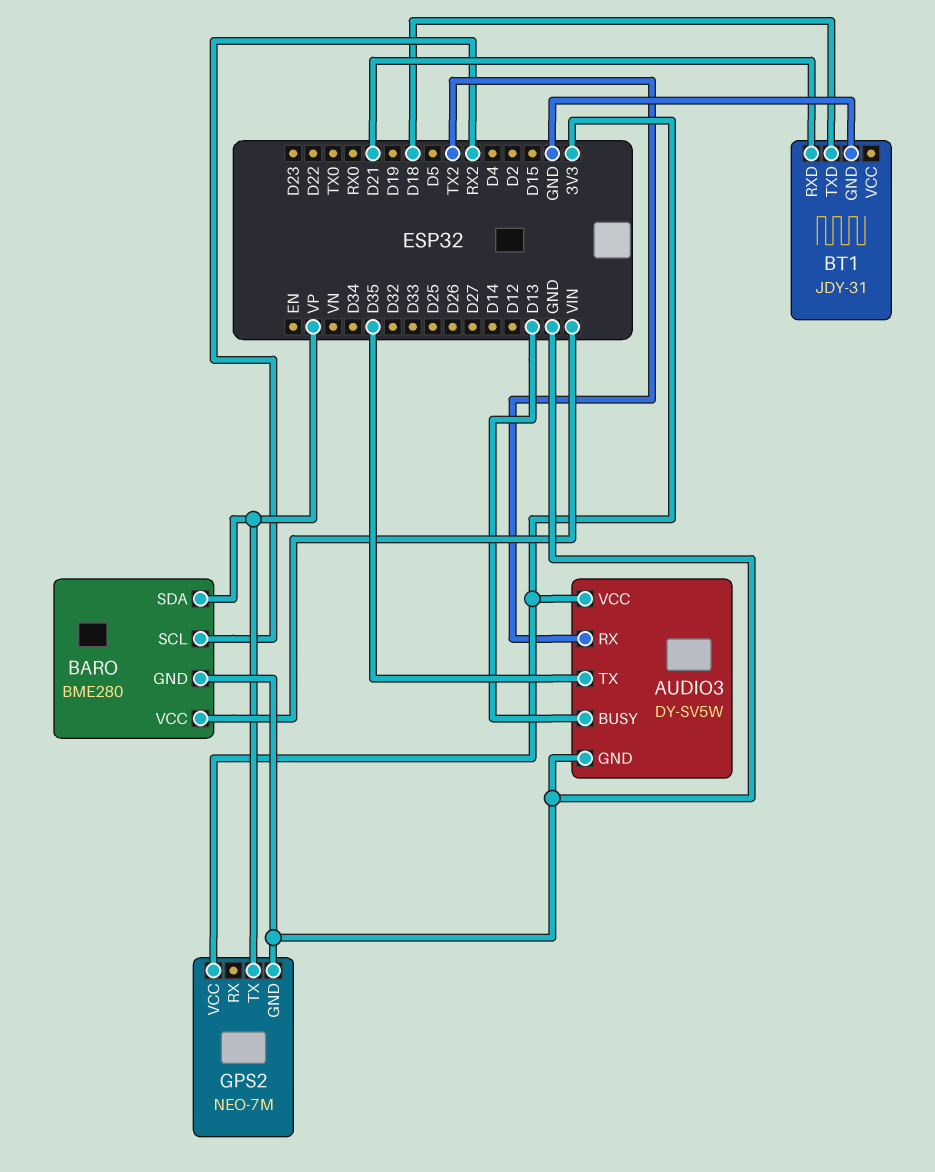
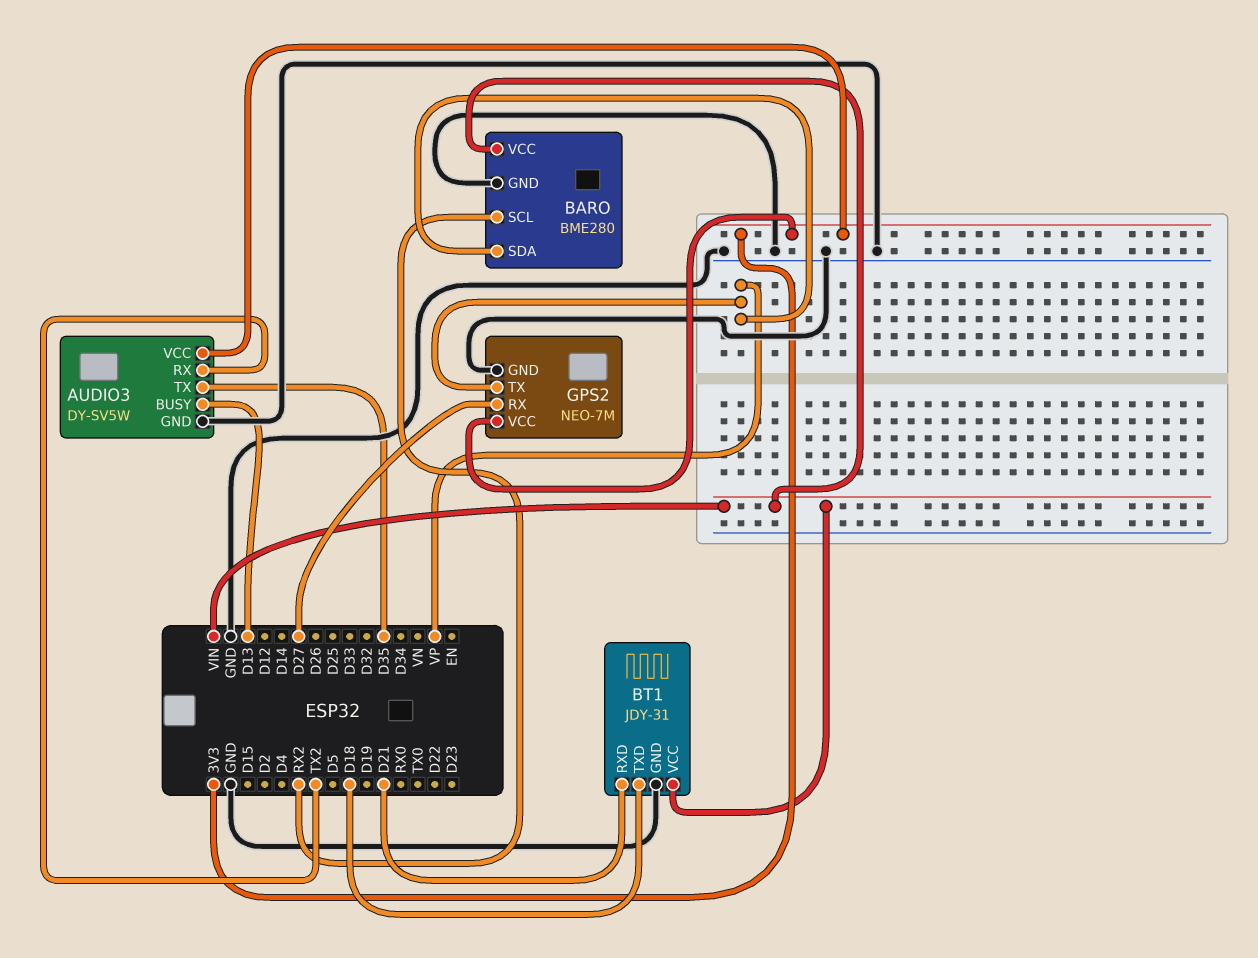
BT1 pin VCC: none -> VIN
GPS2 pin RX: none -> D27

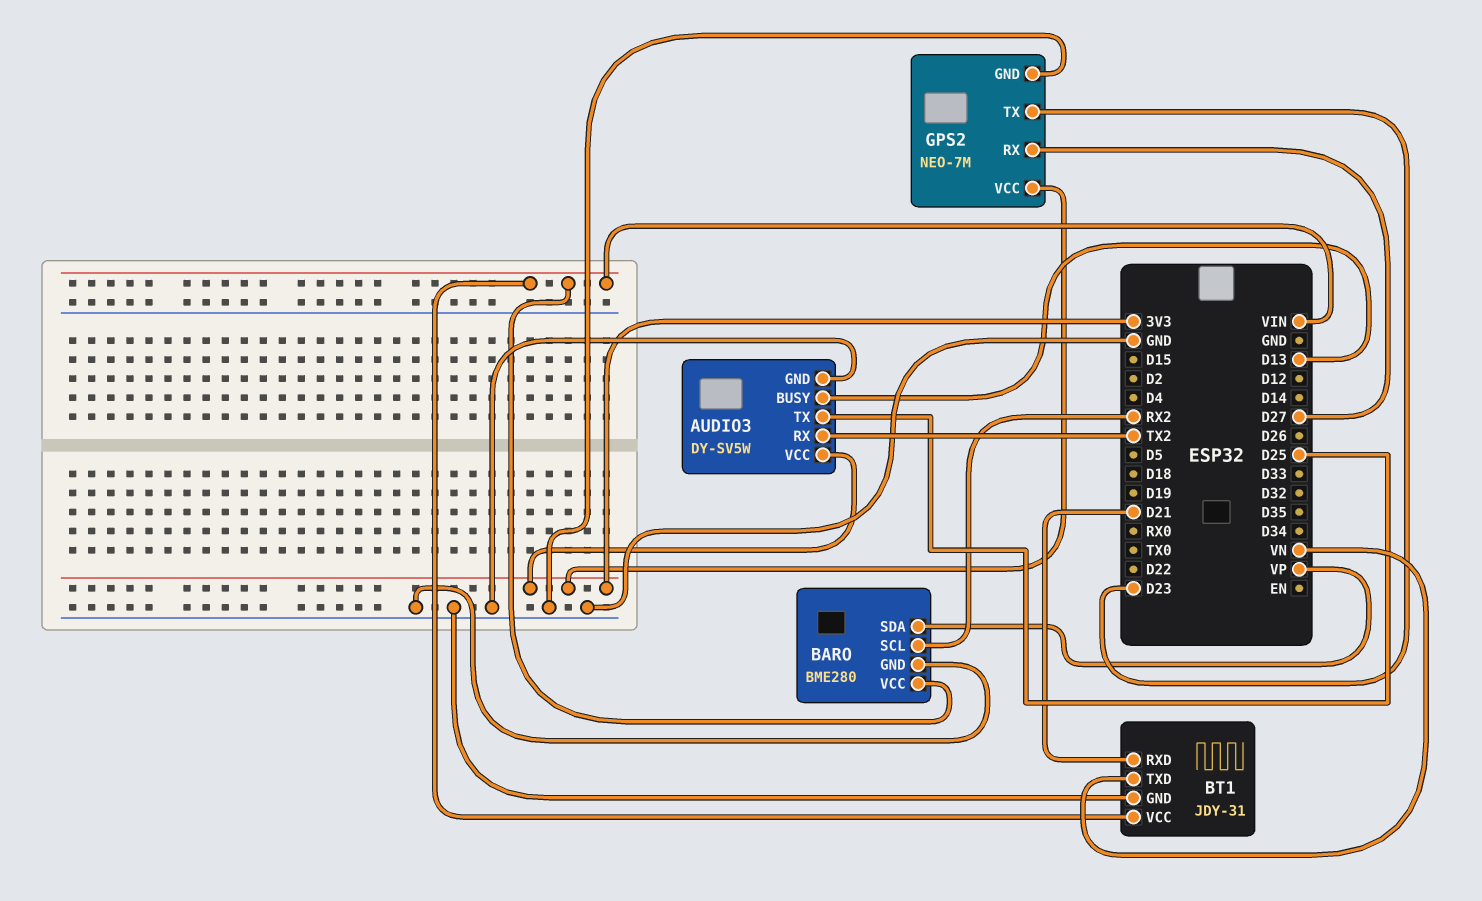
AUDIO3 pin TX: D35 -> D25
BT1 pin TXD: D18 -> VN
GPS2 pin TX: VP -> D23

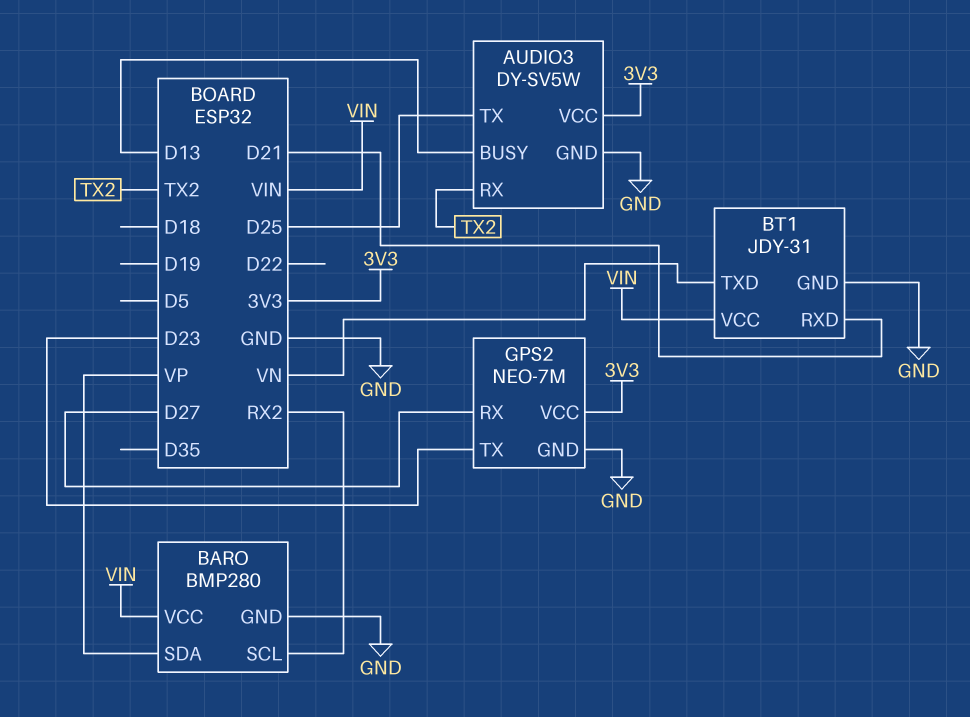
BARO: BME280 -> BMP280

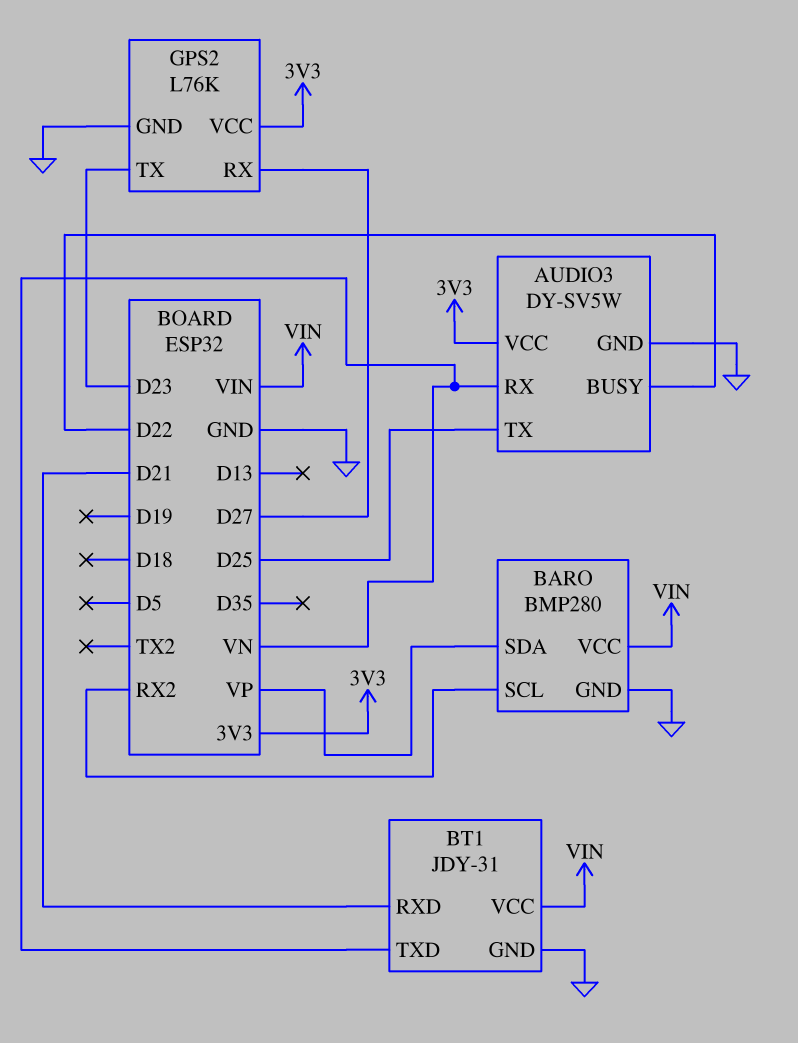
AUDIO3 pin BUSY: D13 -> D22
AUDIO3 pin RX: TX2 -> VN
GPS2: NEO-7M -> L76K

